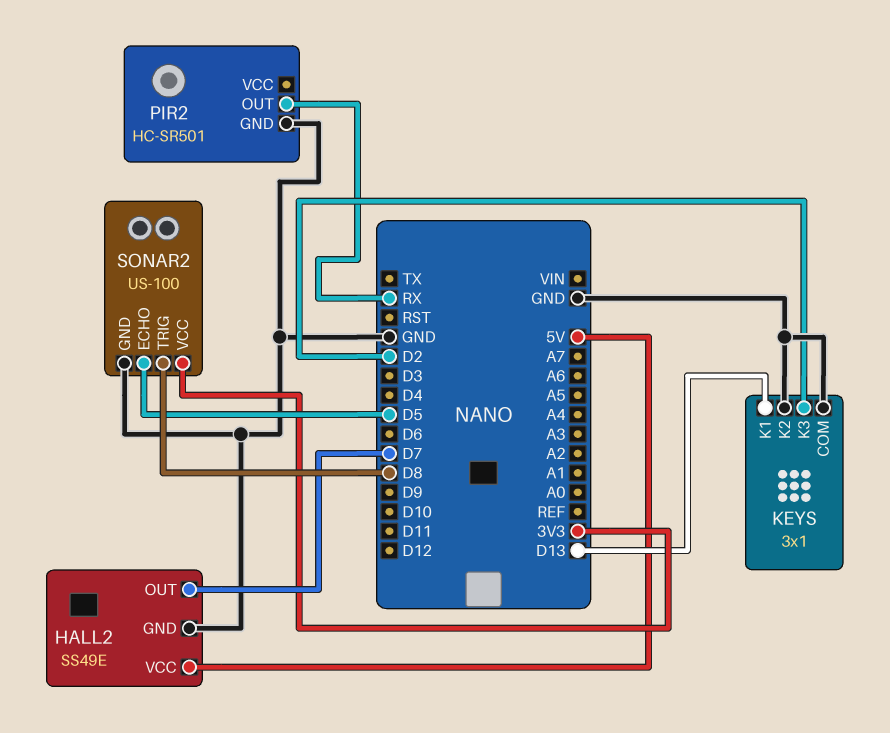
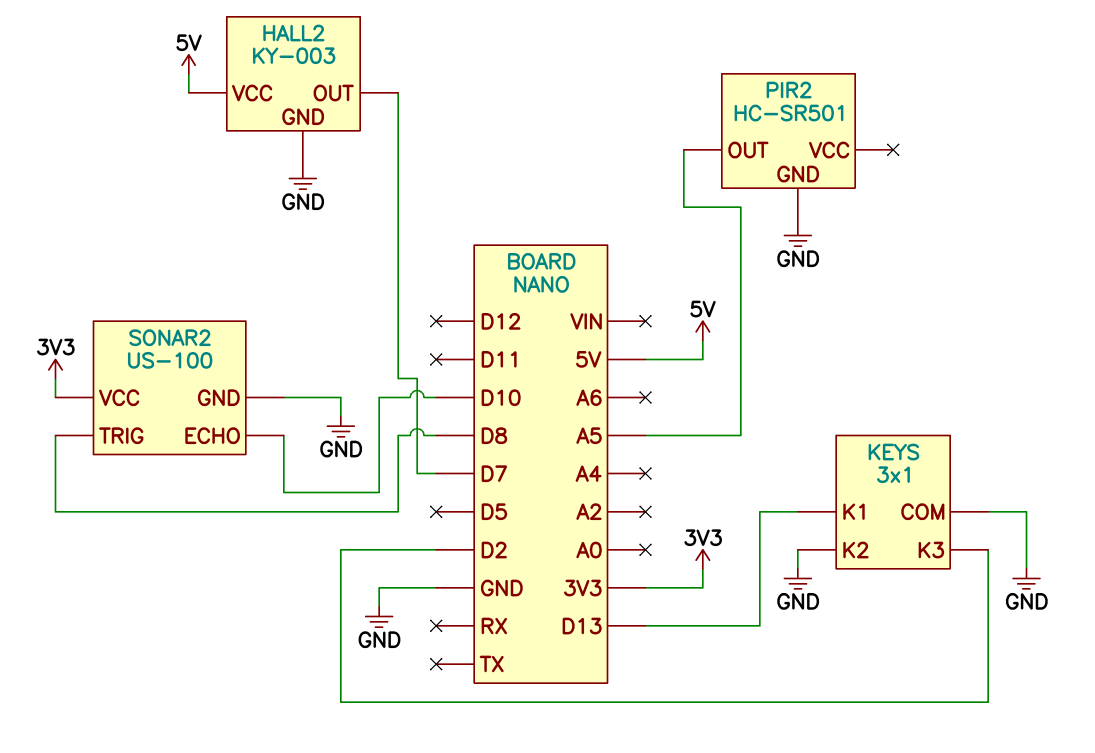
HALL2: SS49E -> KY-003
PIR2 pin OUT: RX -> A5
SONAR2 pin ECHO: D5 -> D10

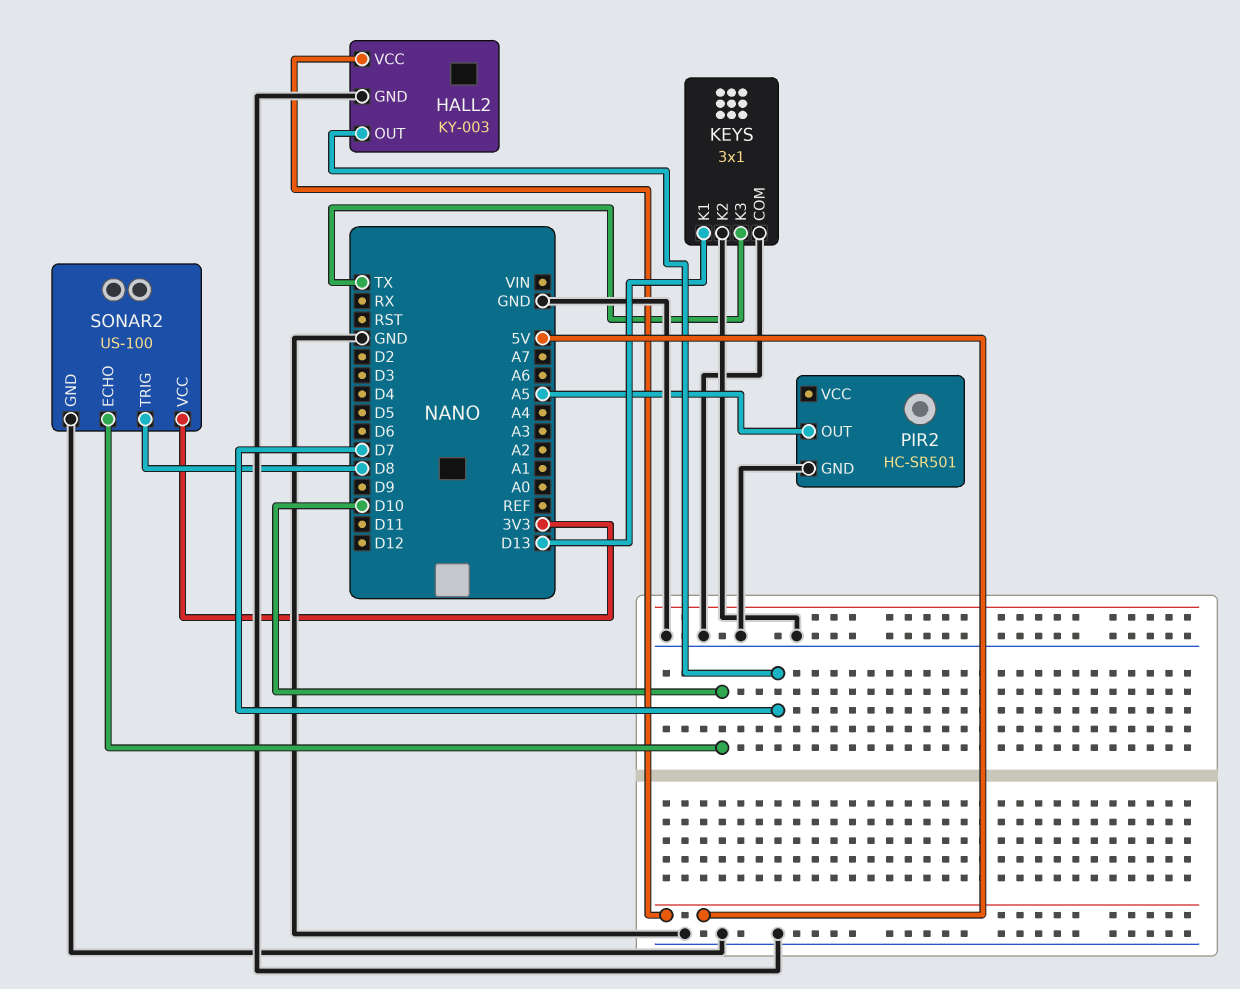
KEYS pin K3: D2 -> TX

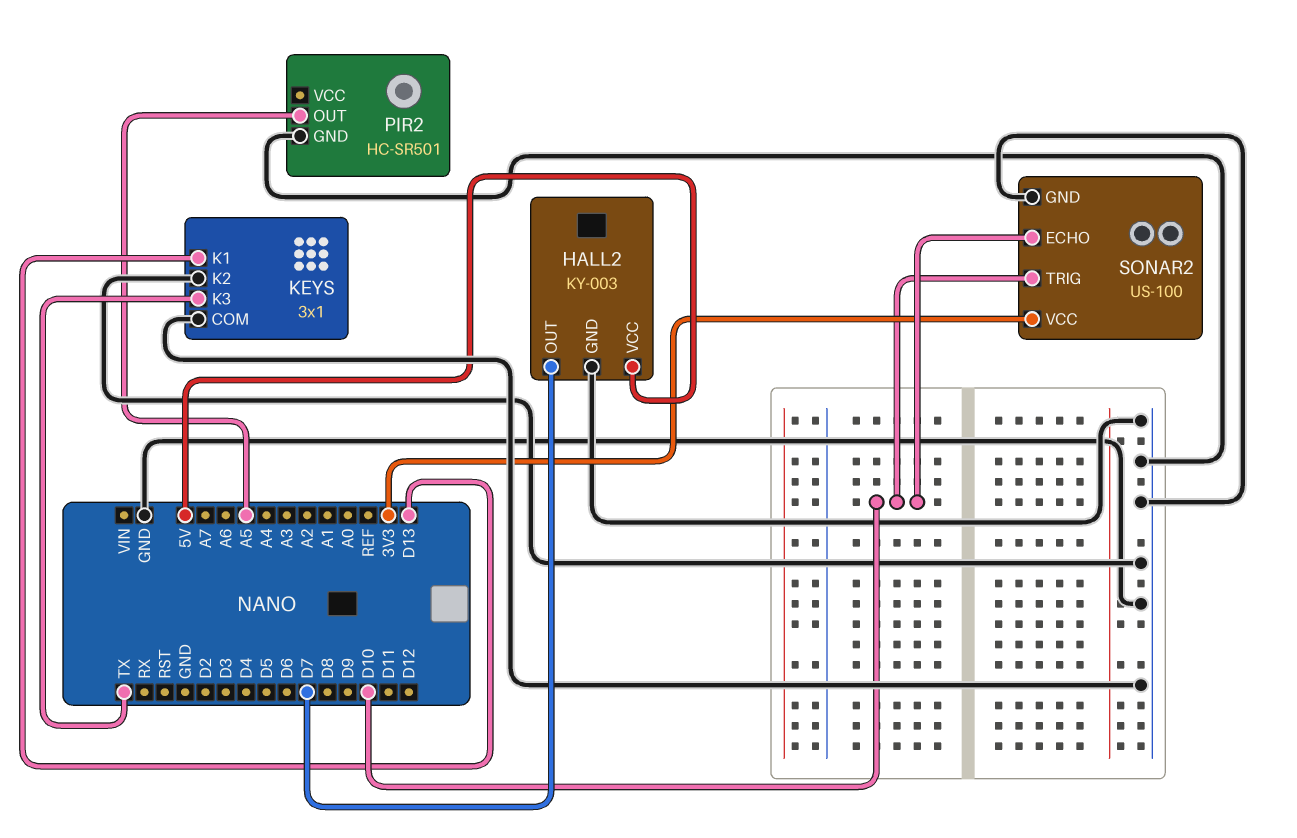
SONAR2 pin TRIG: D8 -> D10

